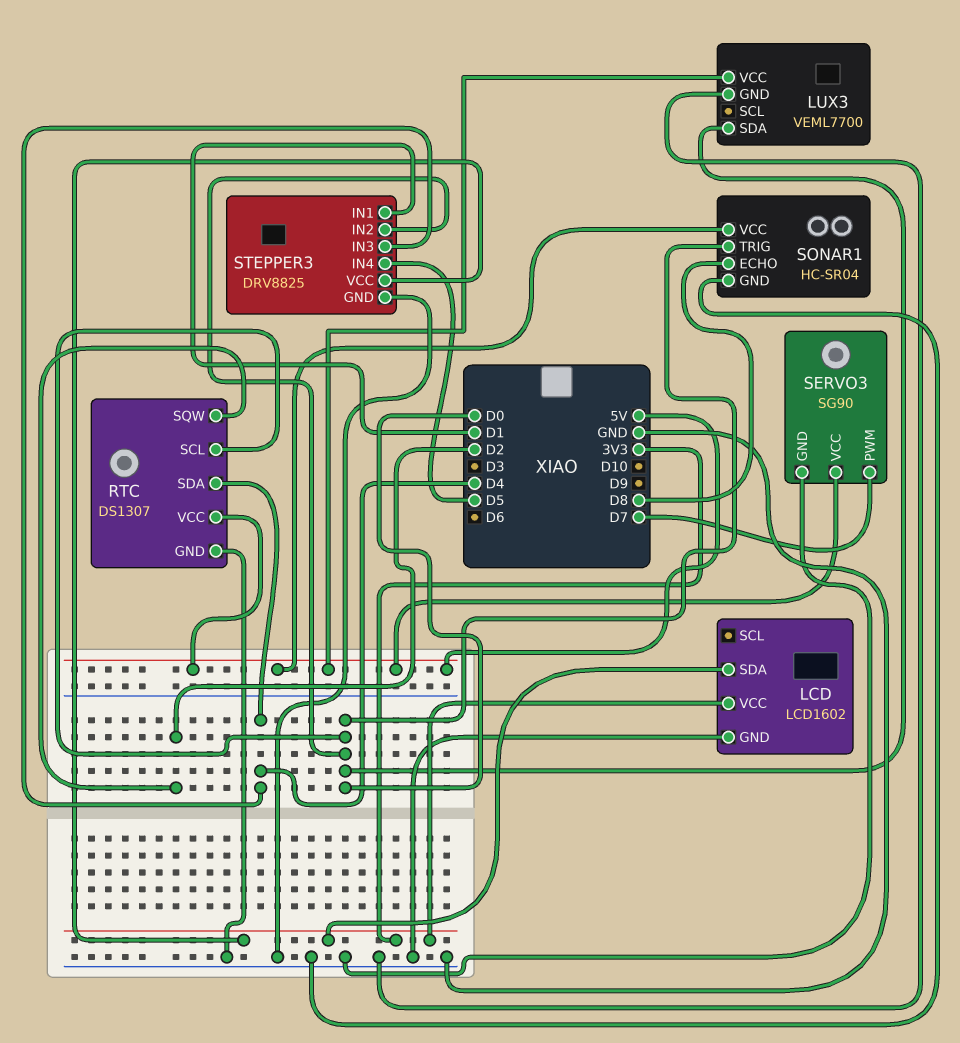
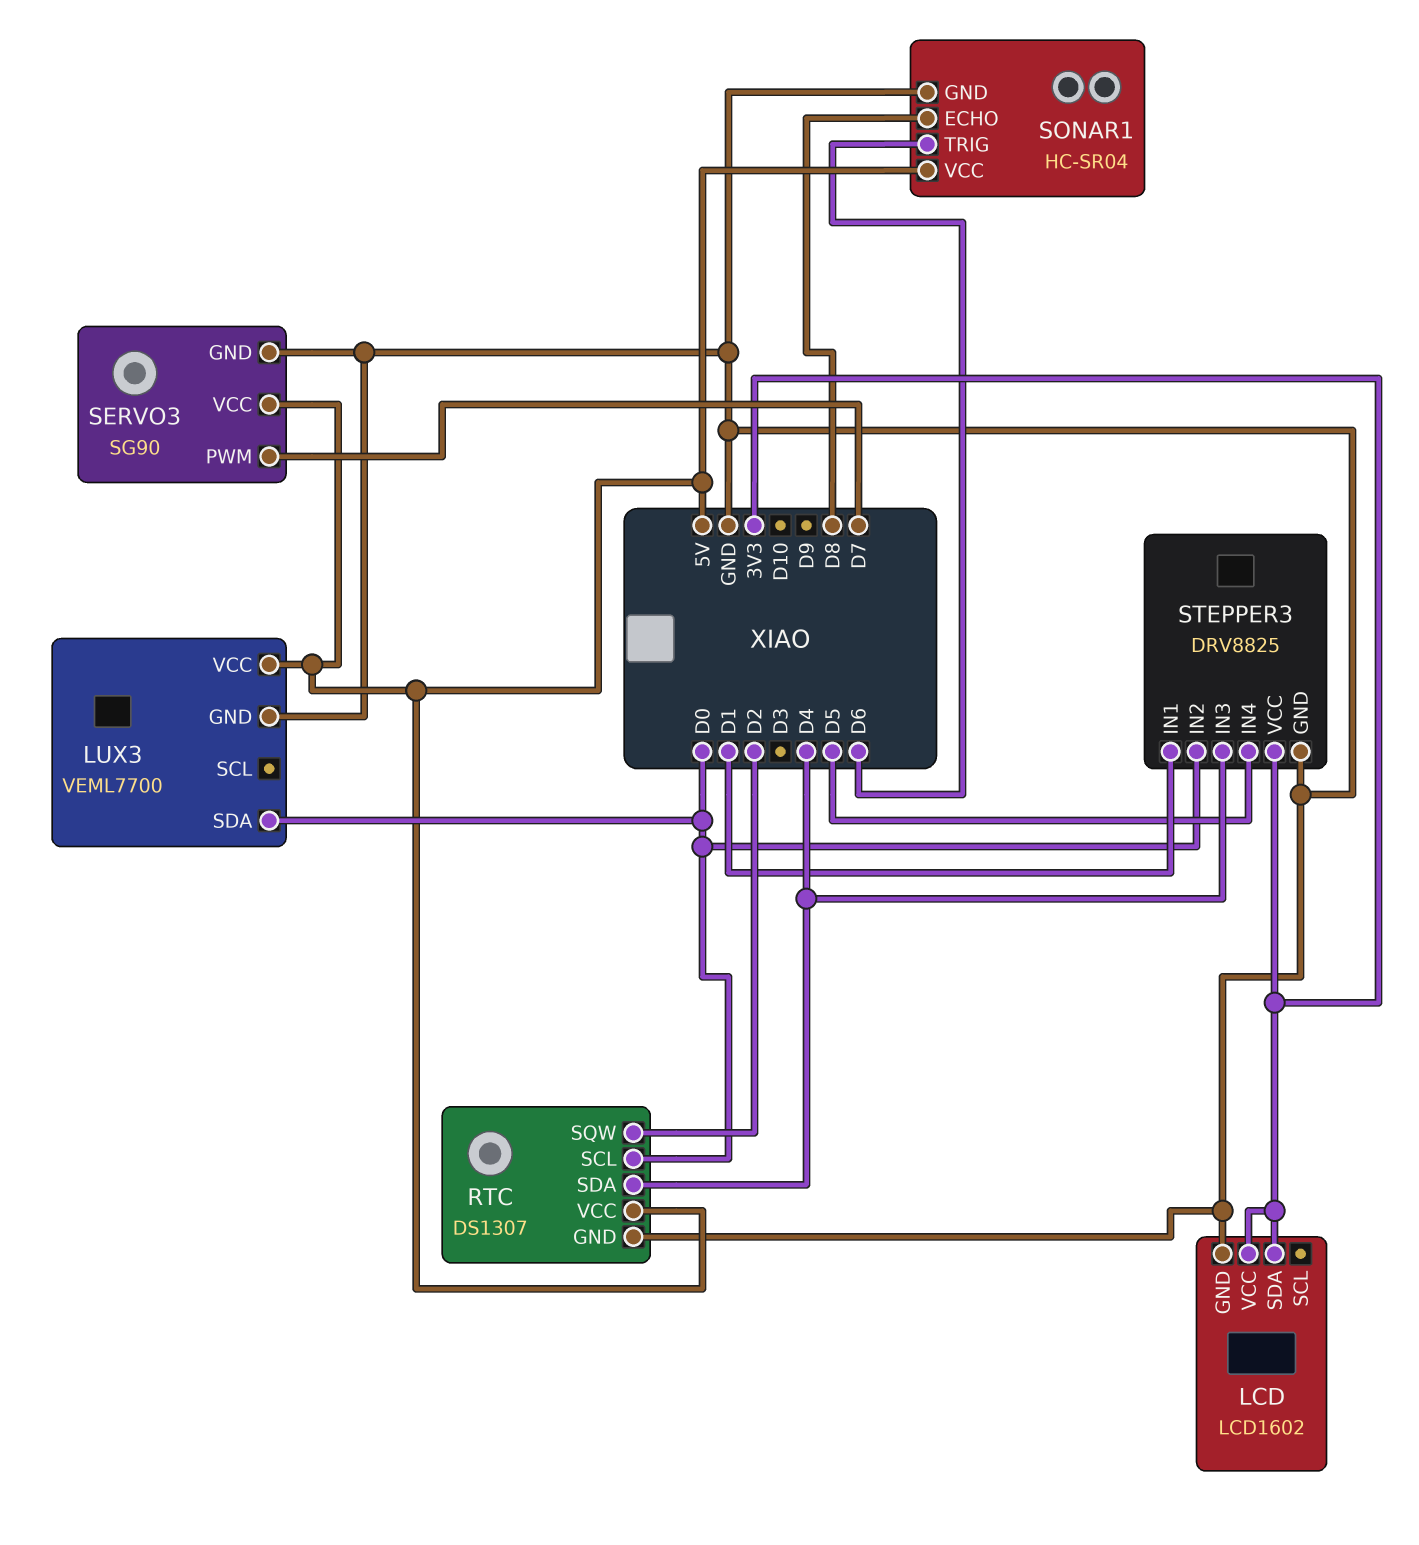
SONAR1 pin TRIG: D0 -> D6

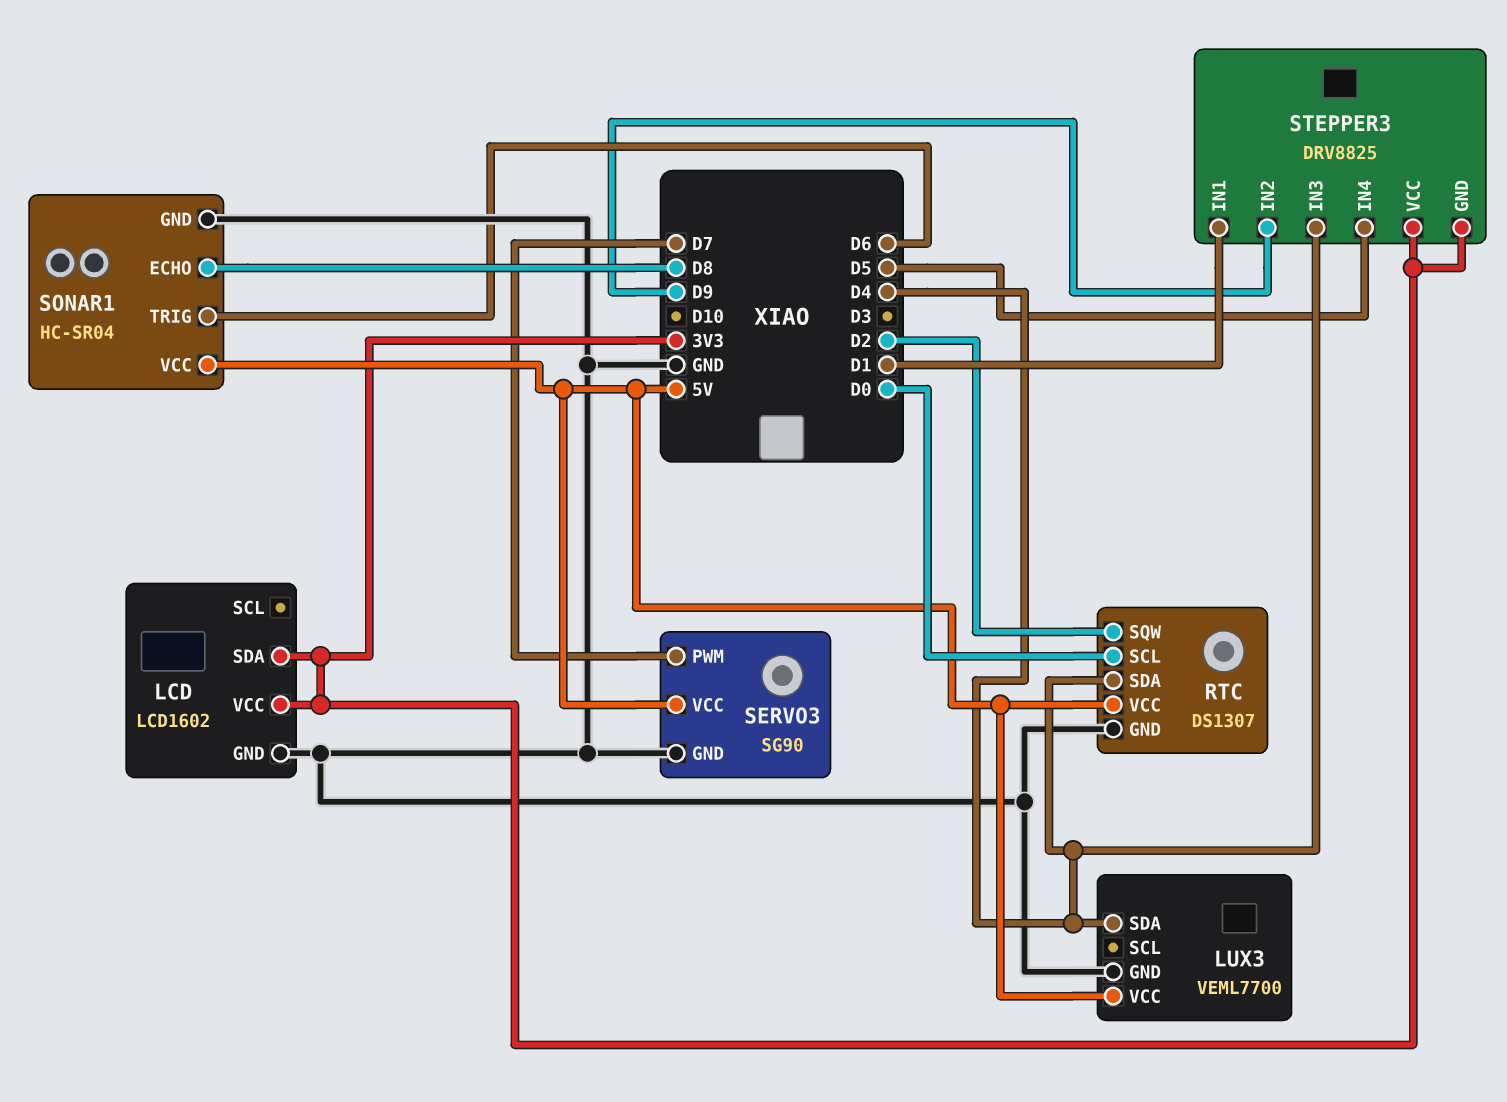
LUX3 pin SDA: D0 -> D4
STEPPER3 pin GND: GND -> 3V3
STEPPER3 pin IN2: D0 -> D9

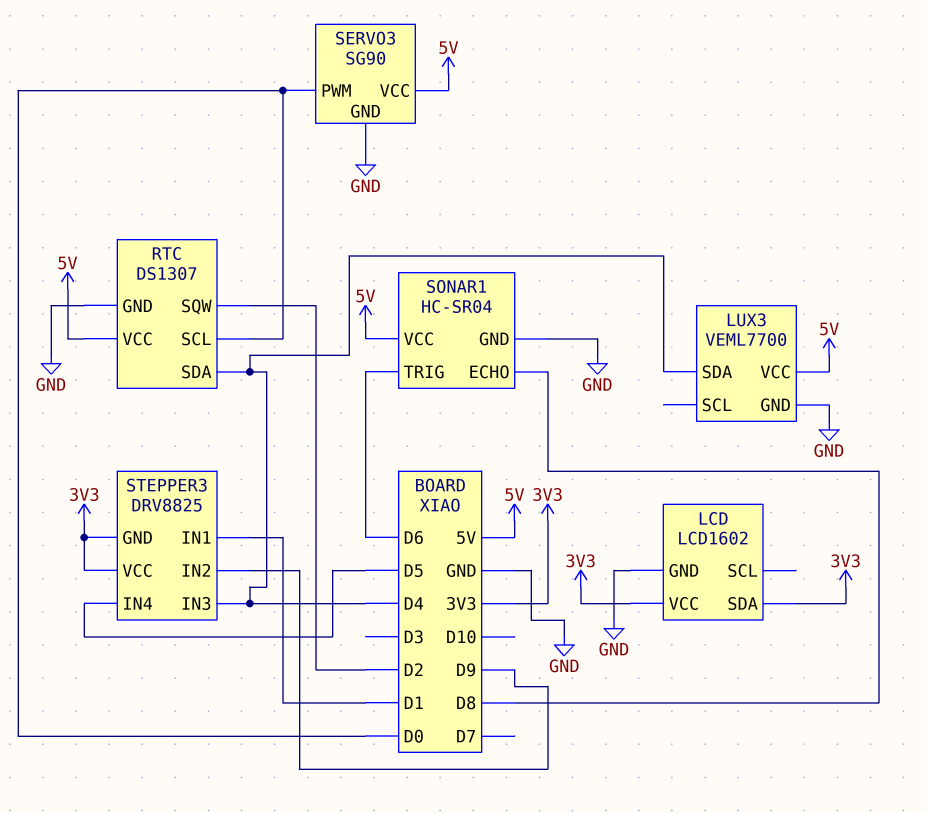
SERVO3 pin PWM: D7 -> D0

